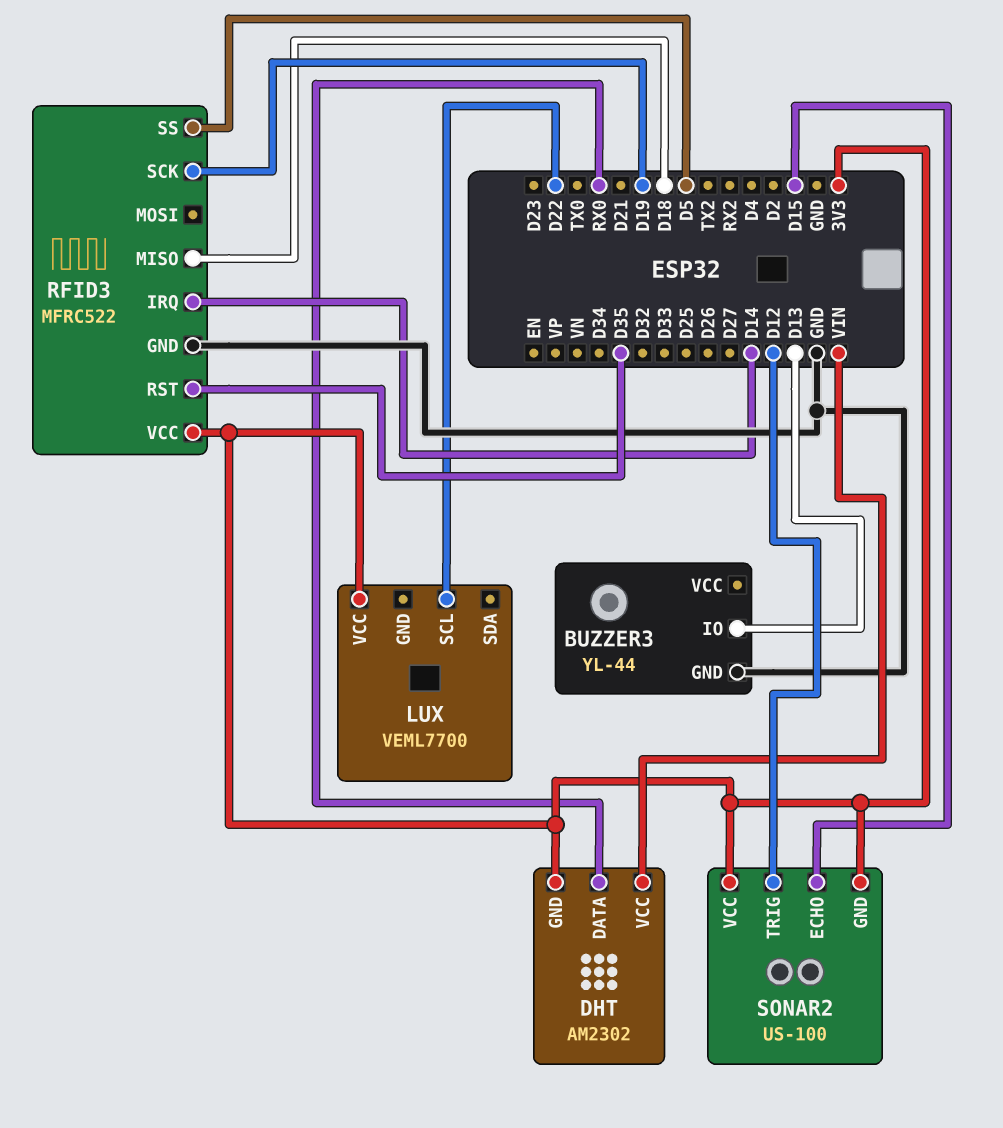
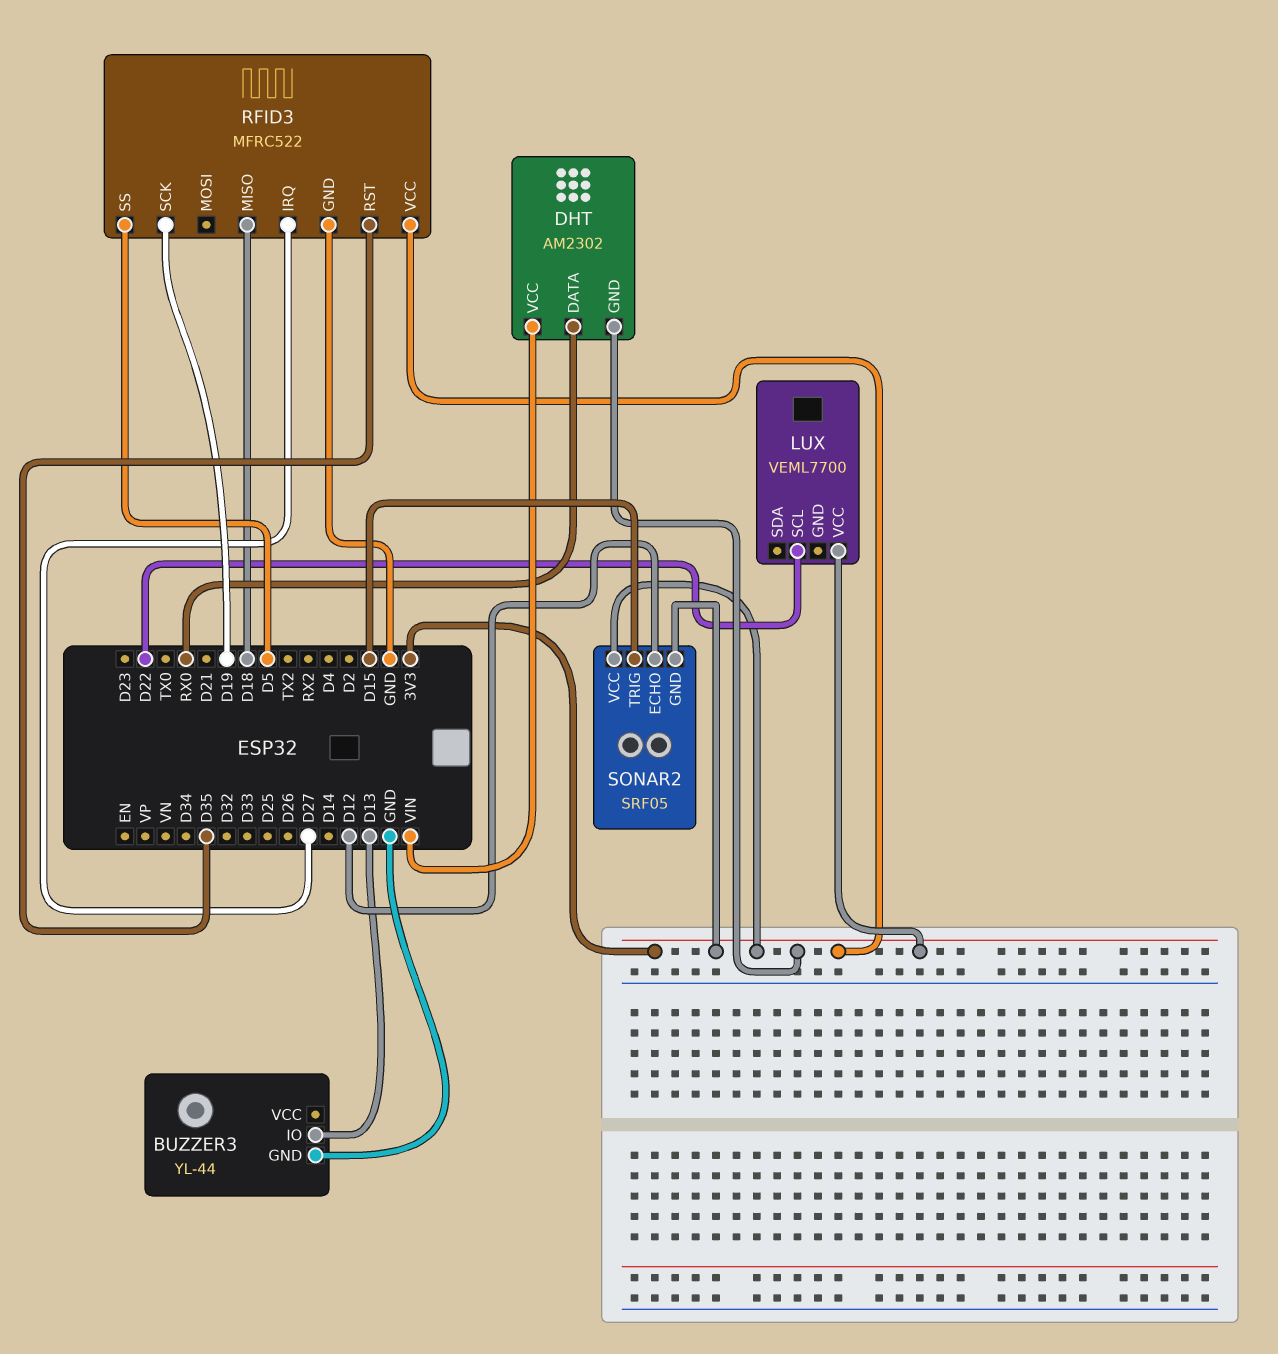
RFID3 pin IRQ: D14 -> D27
SONAR2: US-100 -> SRF05
SONAR2 pin ECHO: D15 -> D12
SONAR2 pin TRIG: D12 -> D15

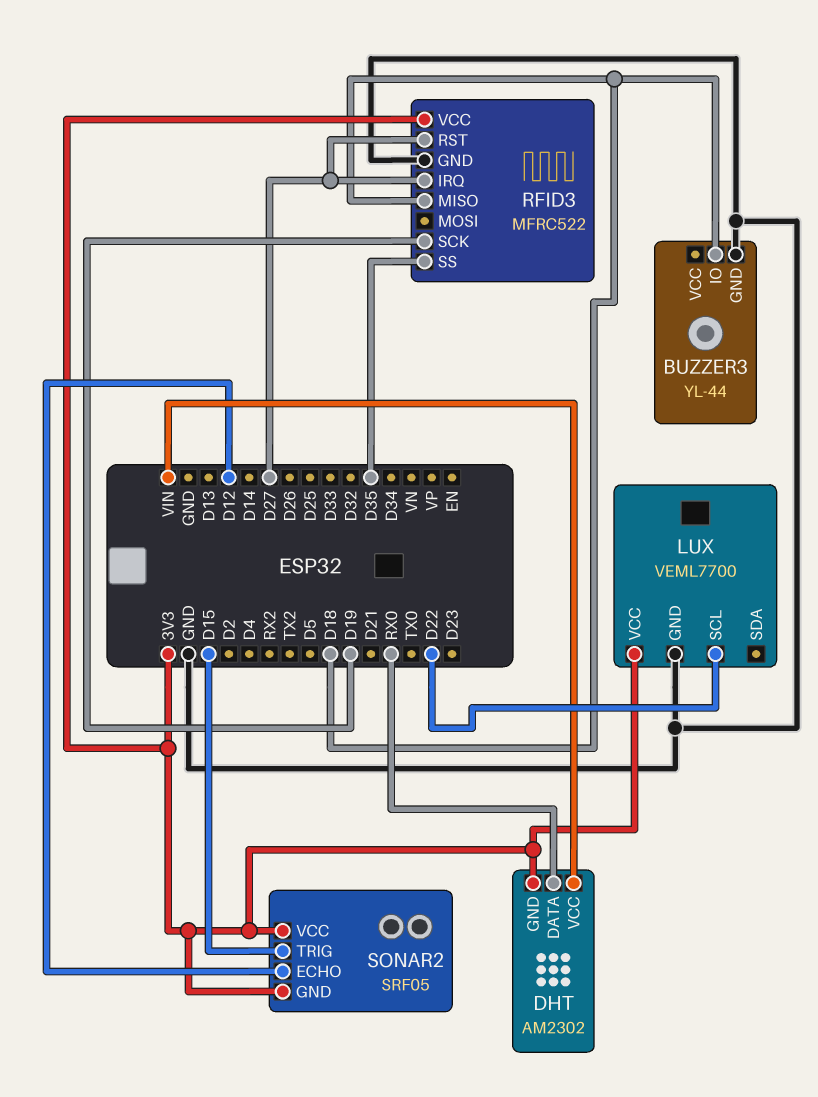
BUZZER3 pin IO: D13 -> D18
LUX pin GND: none -> GND
RFID3 pin RST: D35 -> D27
RFID3 pin SS: D5 -> D35

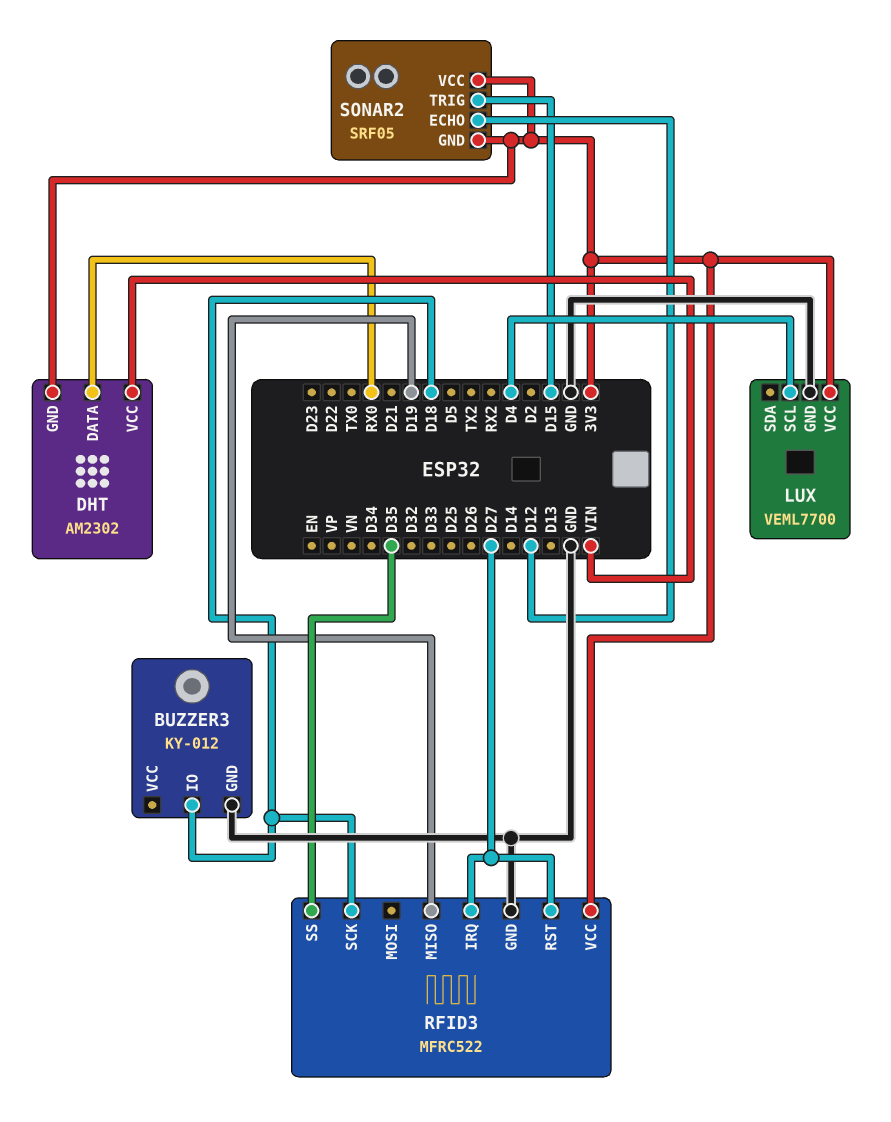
BUZZER3: YL-44 -> KY-012
LUX pin SCL: D22 -> D4
RFID3 pin MISO: D18 -> D19
RFID3 pin SCK: D19 -> D18

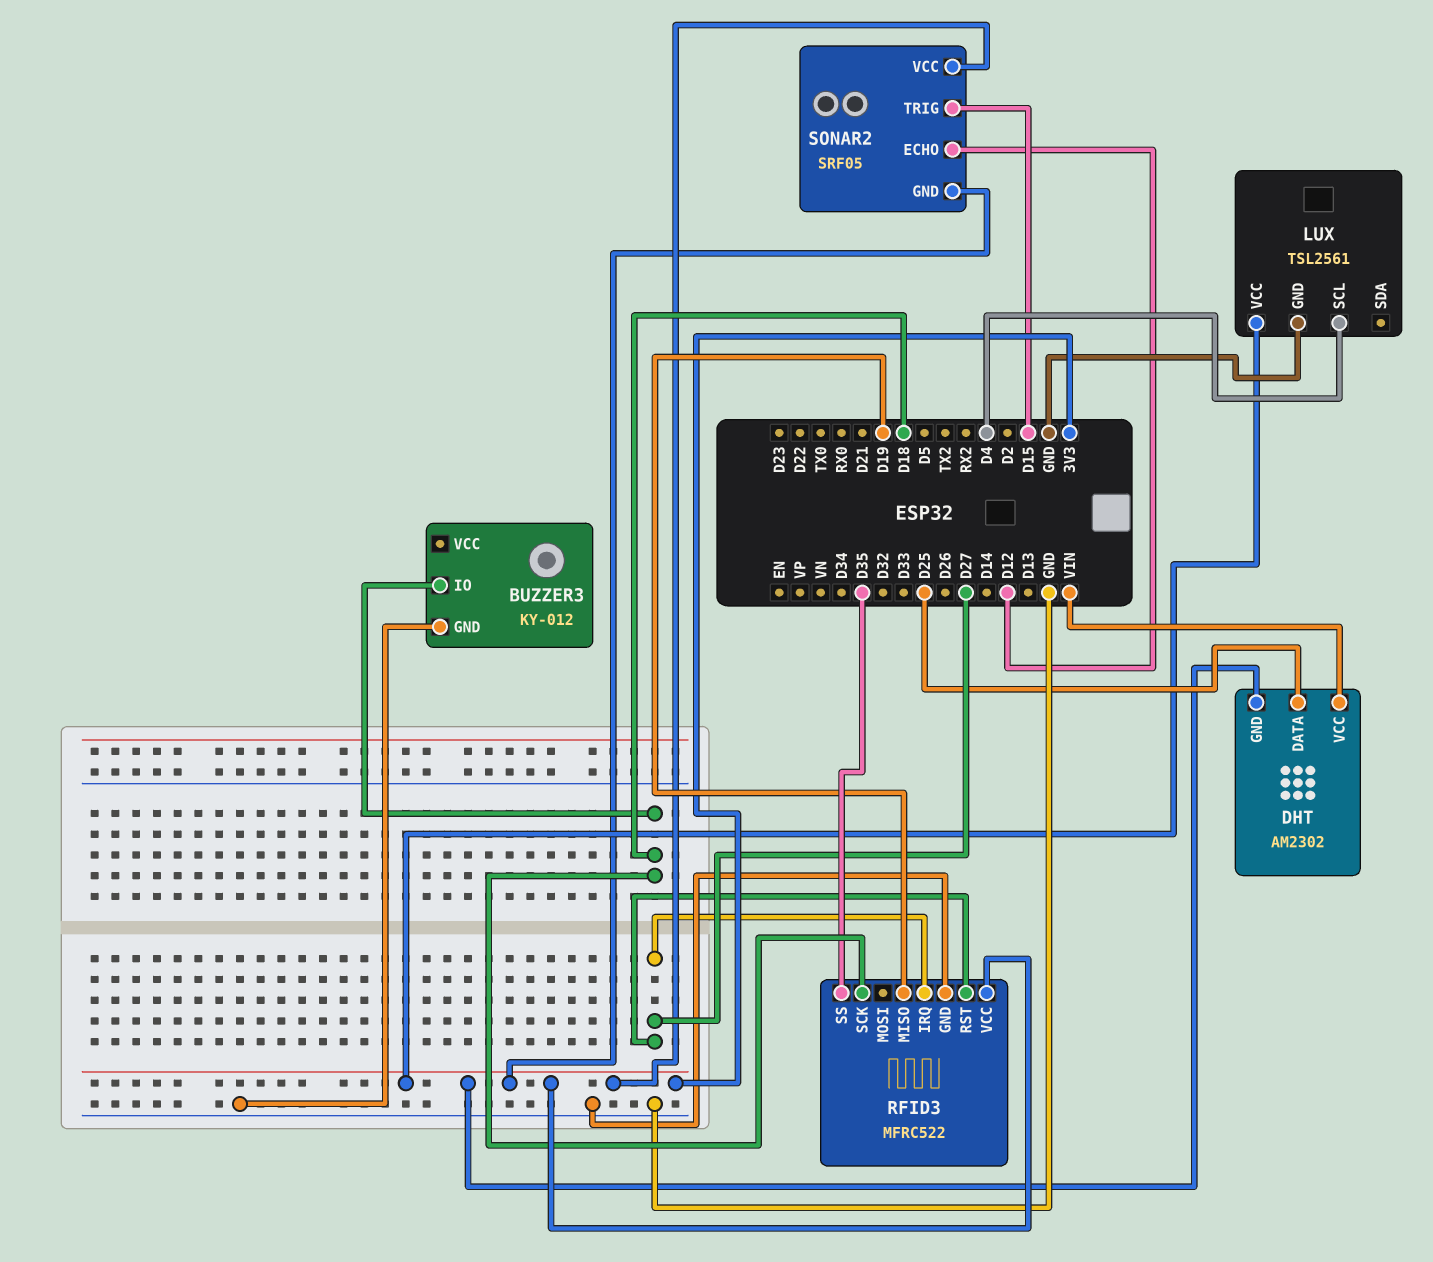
DHT pin DATA: RX0 -> D25
LUX: VEML7700 -> TSL2561

